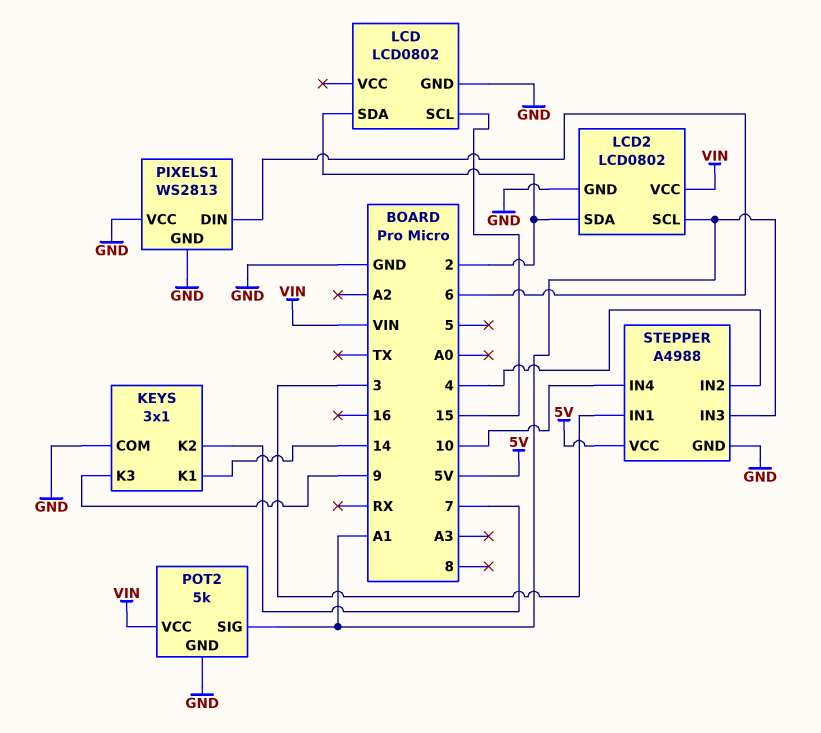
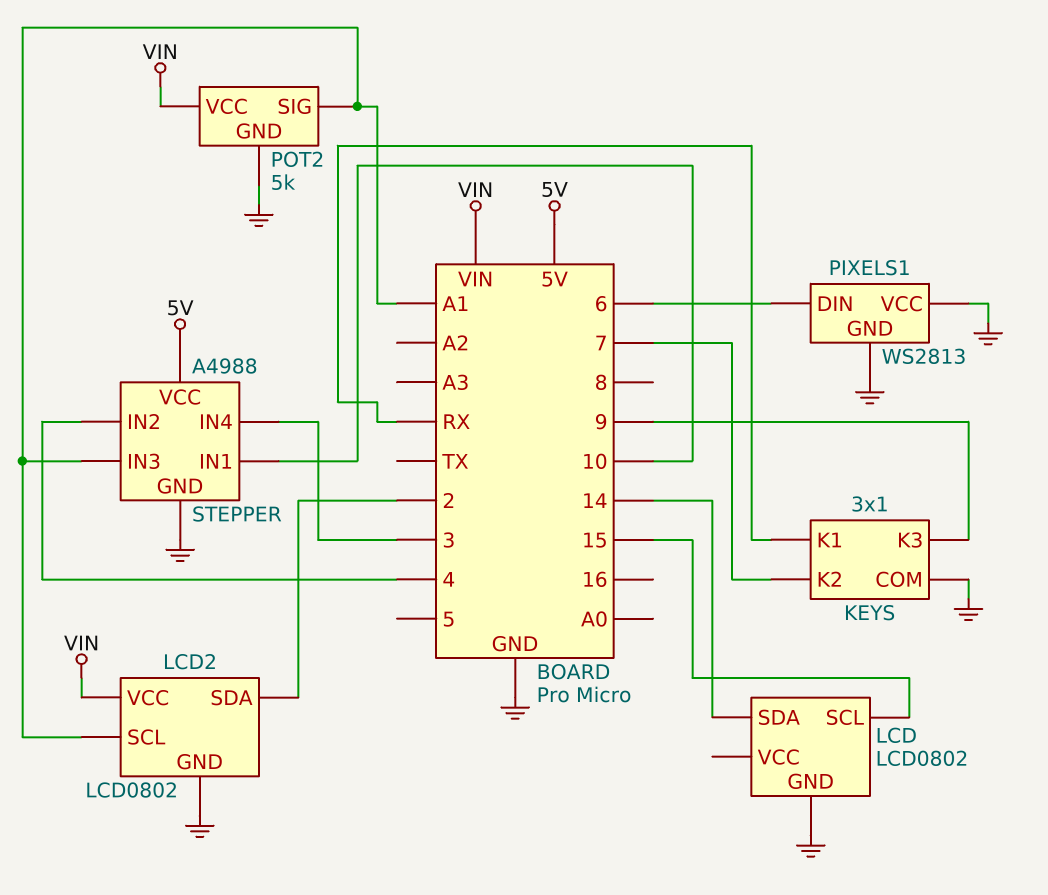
KEYS pin K1: 14 -> RX
LCD pin SDA: 2 -> 14
STEPPER pin IN1: 3 -> 10
STEPPER pin IN4: 10 -> 3

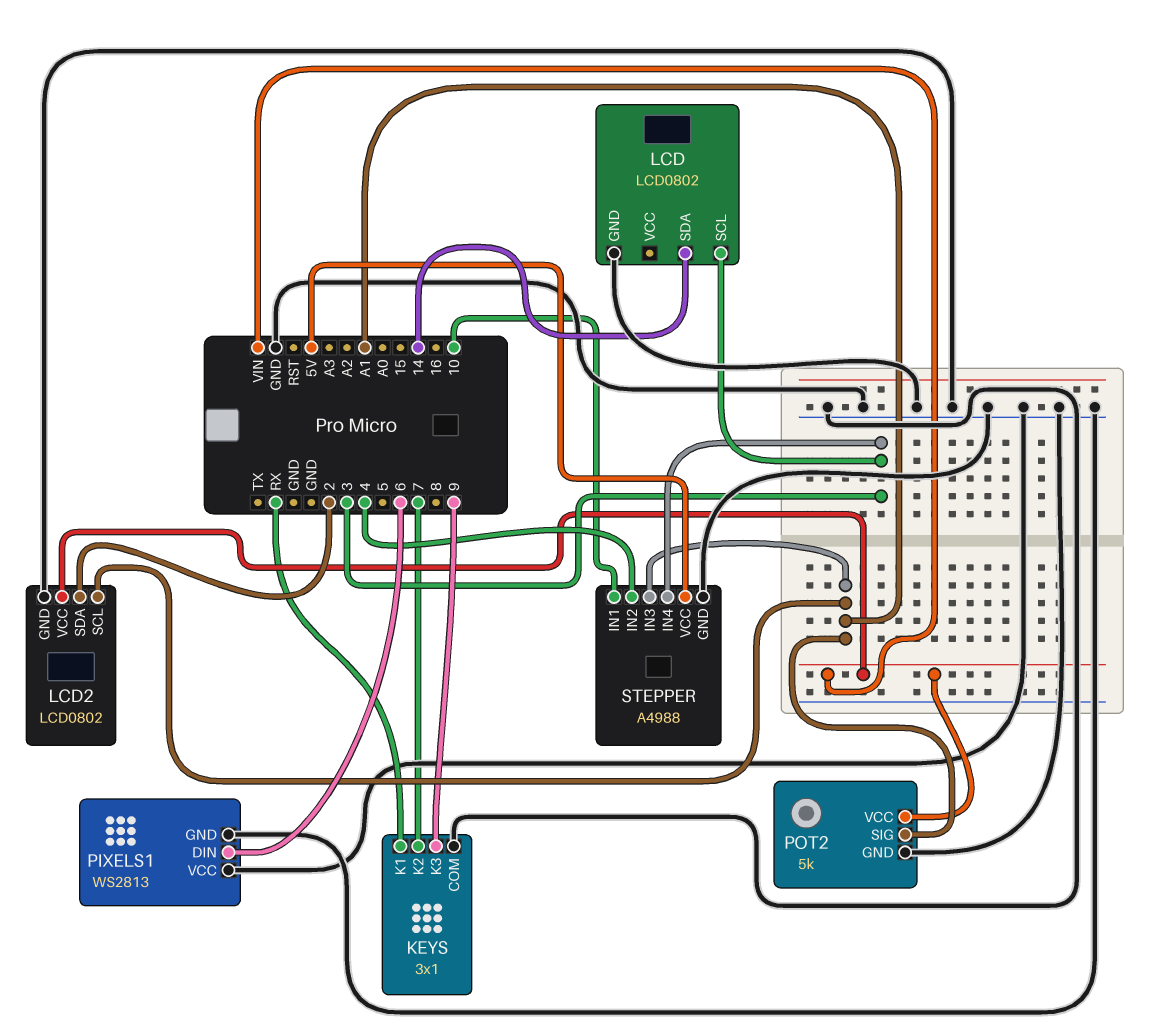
LCD pin SCL: 15 -> 3

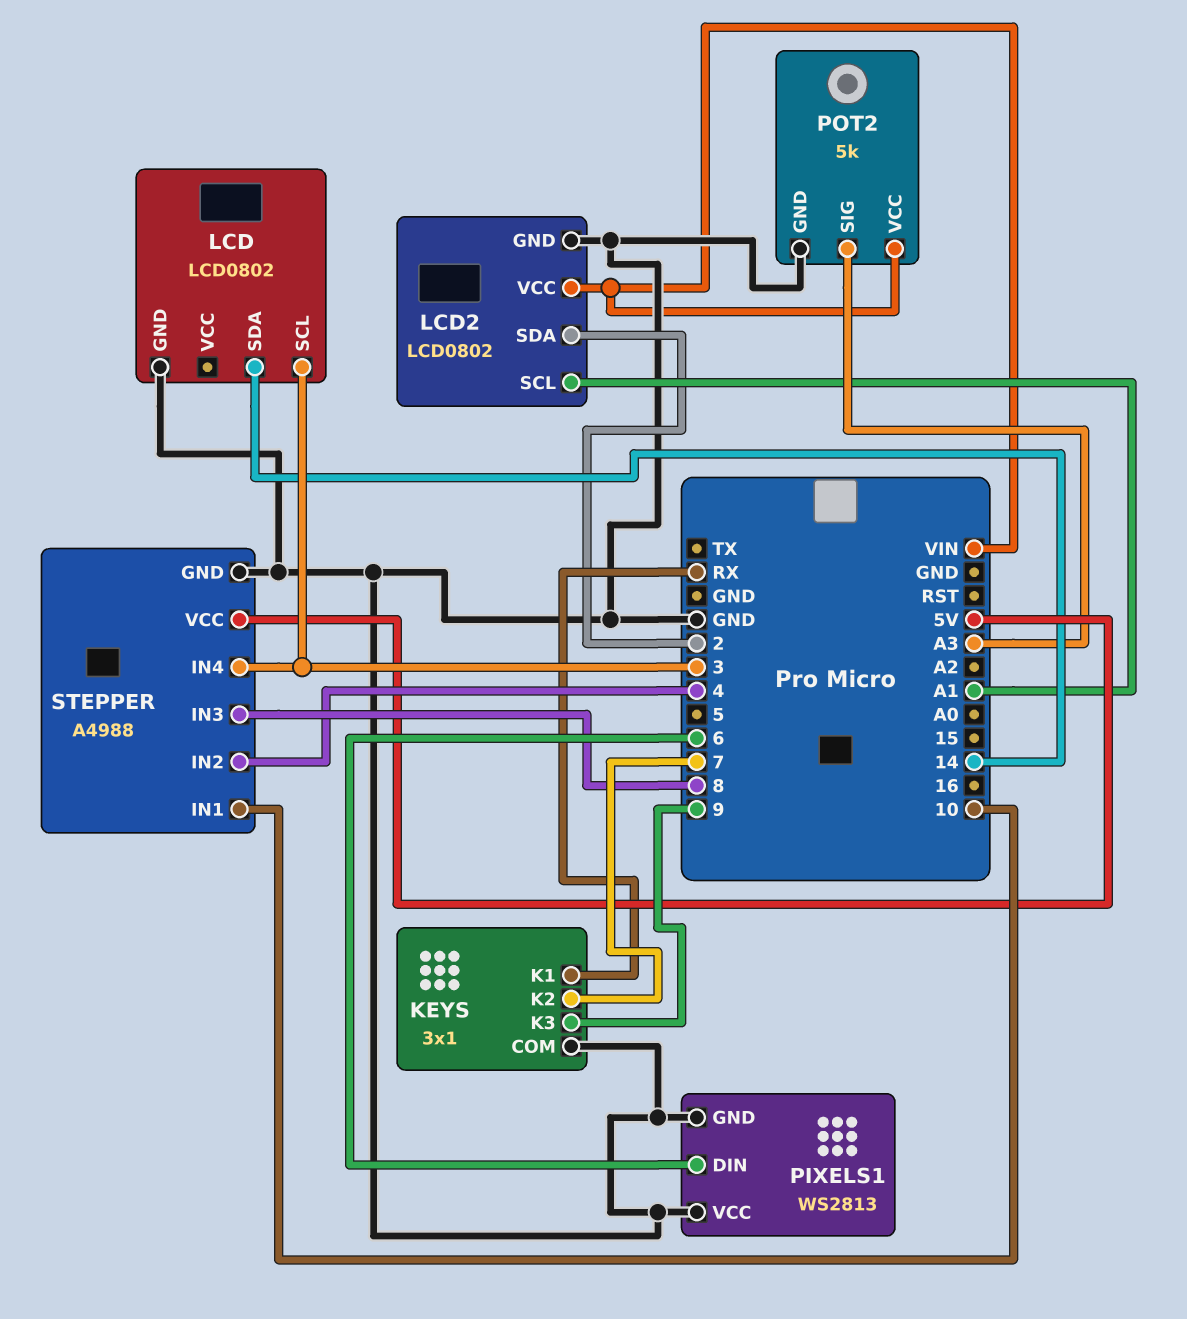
POT2 pin SIG: A1 -> A3
STEPPER pin IN3: A1 -> 8

